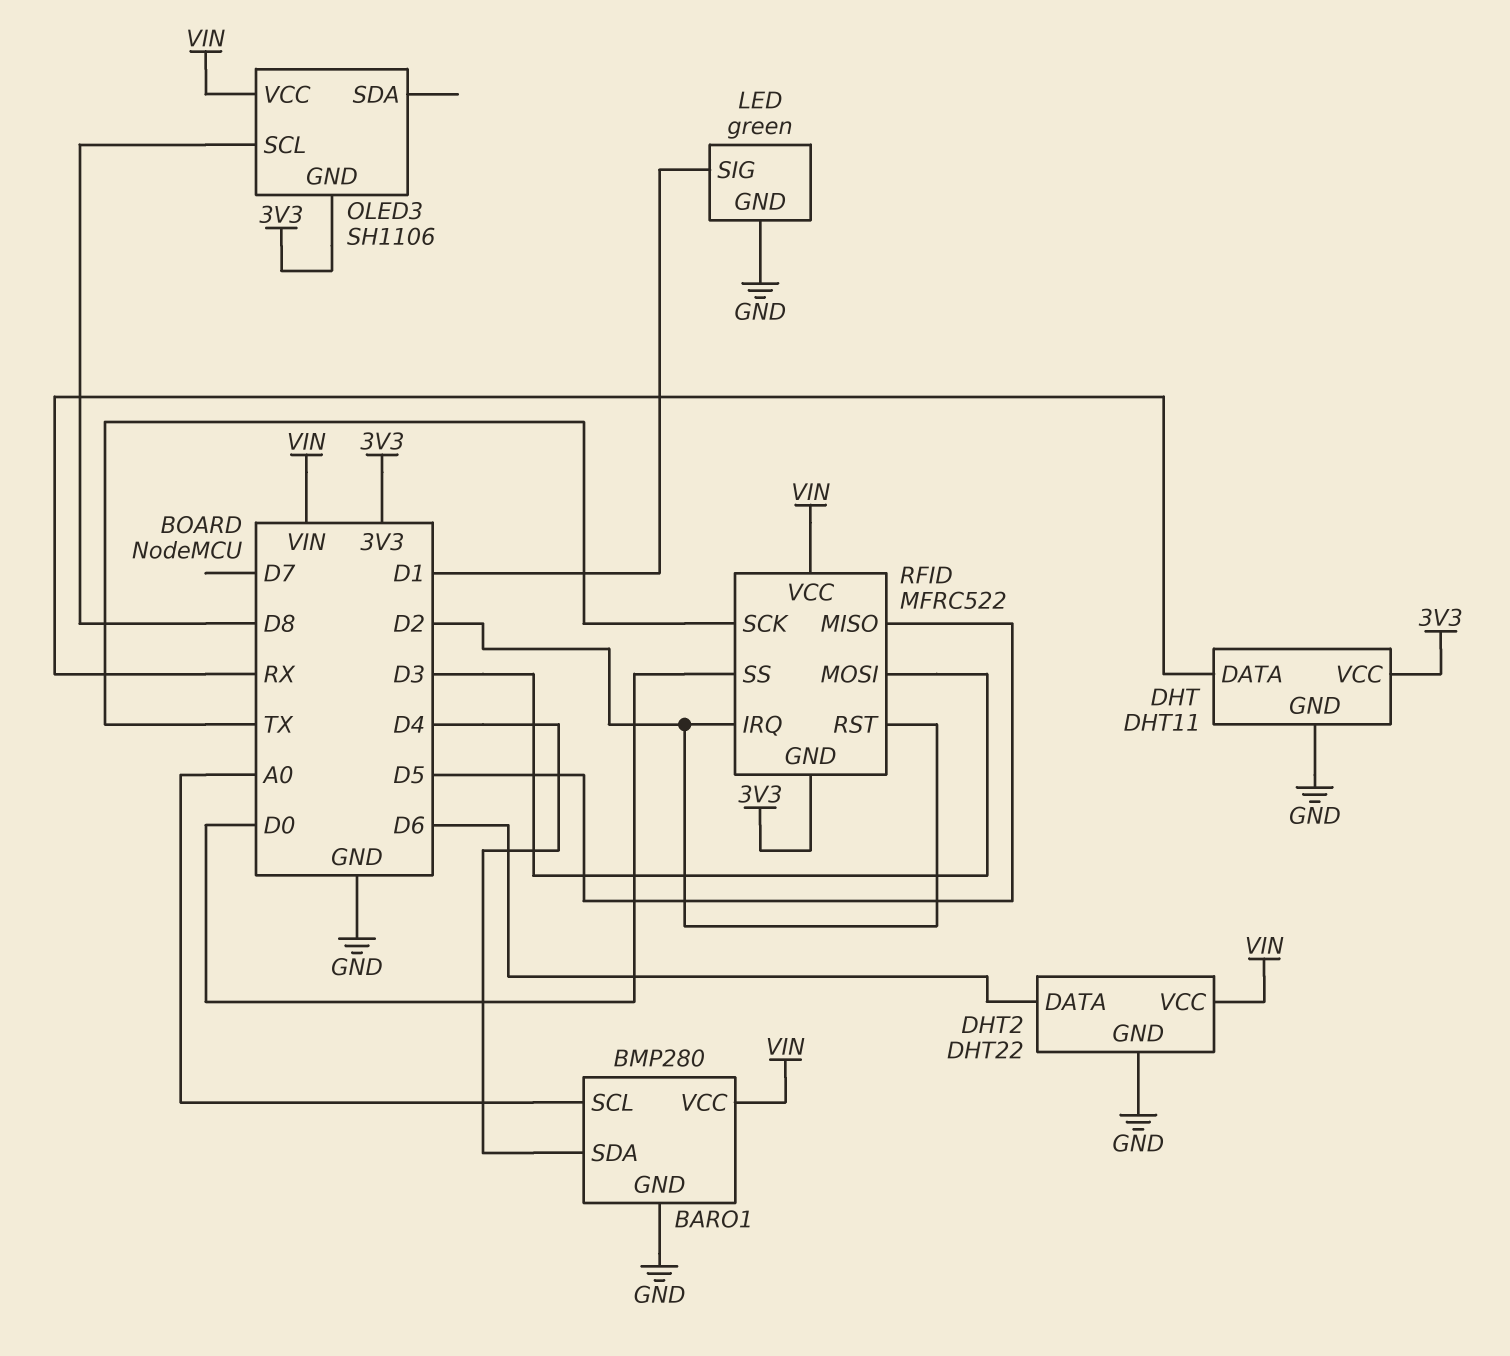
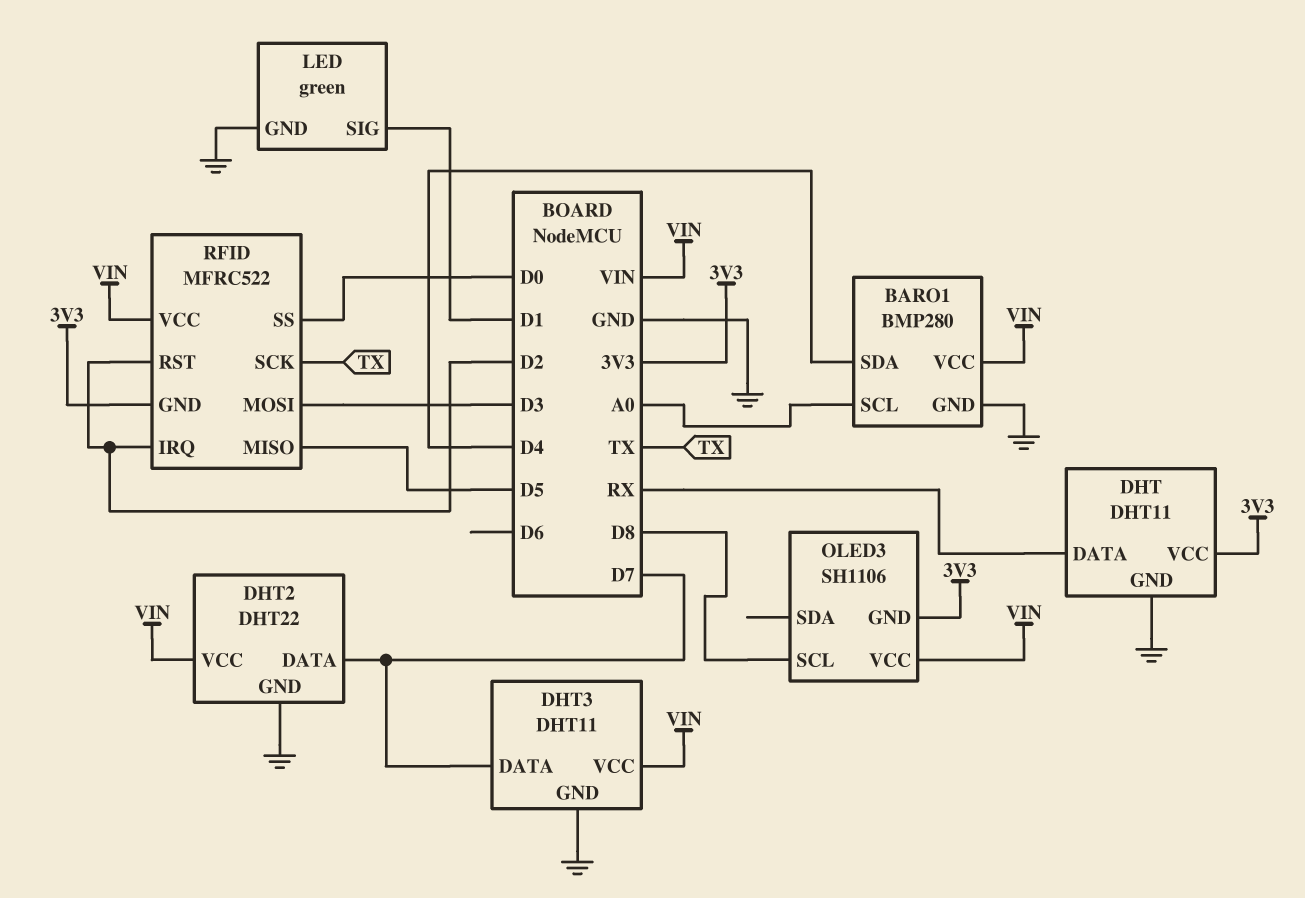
DHT2 pin DATA: D6 -> D7
DHT3: none -> DHT11
DHT3 pin DATA: none -> D7
DHT3 pin GND: none -> GND
DHT3 pin VCC: none -> VIN

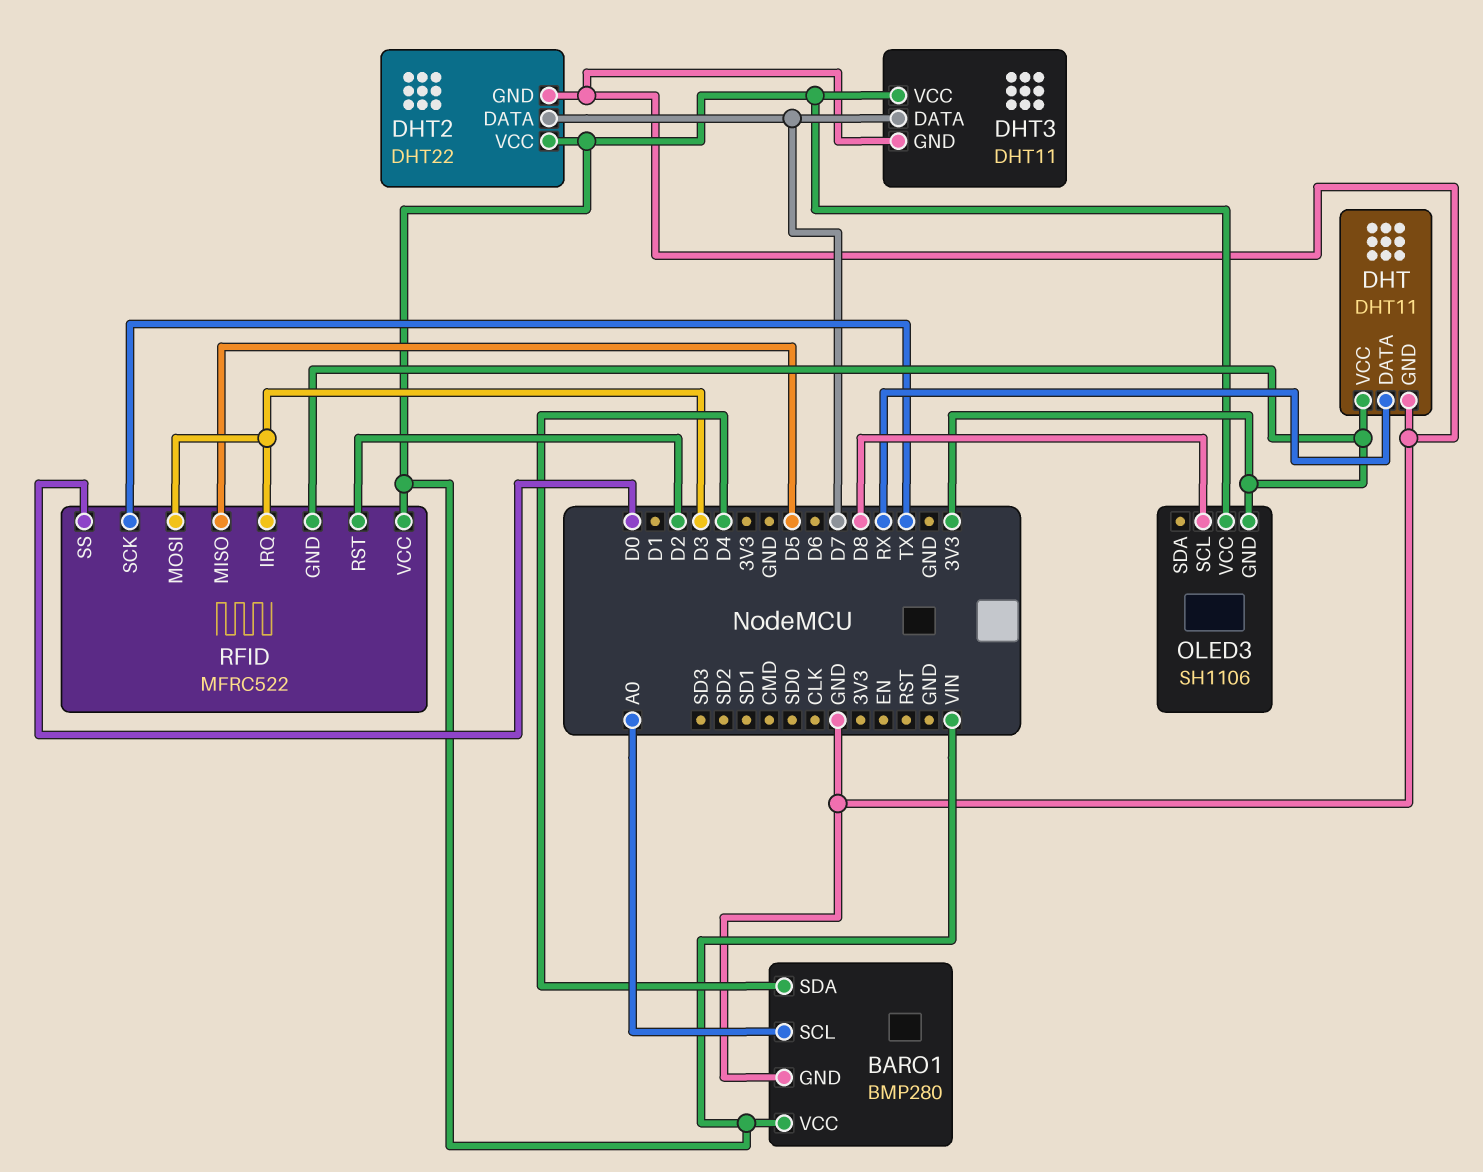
LED: green -> none
LED pin GND: GND -> none
LED pin SIG: D1 -> none
RFID pin IRQ: D2 -> D3

